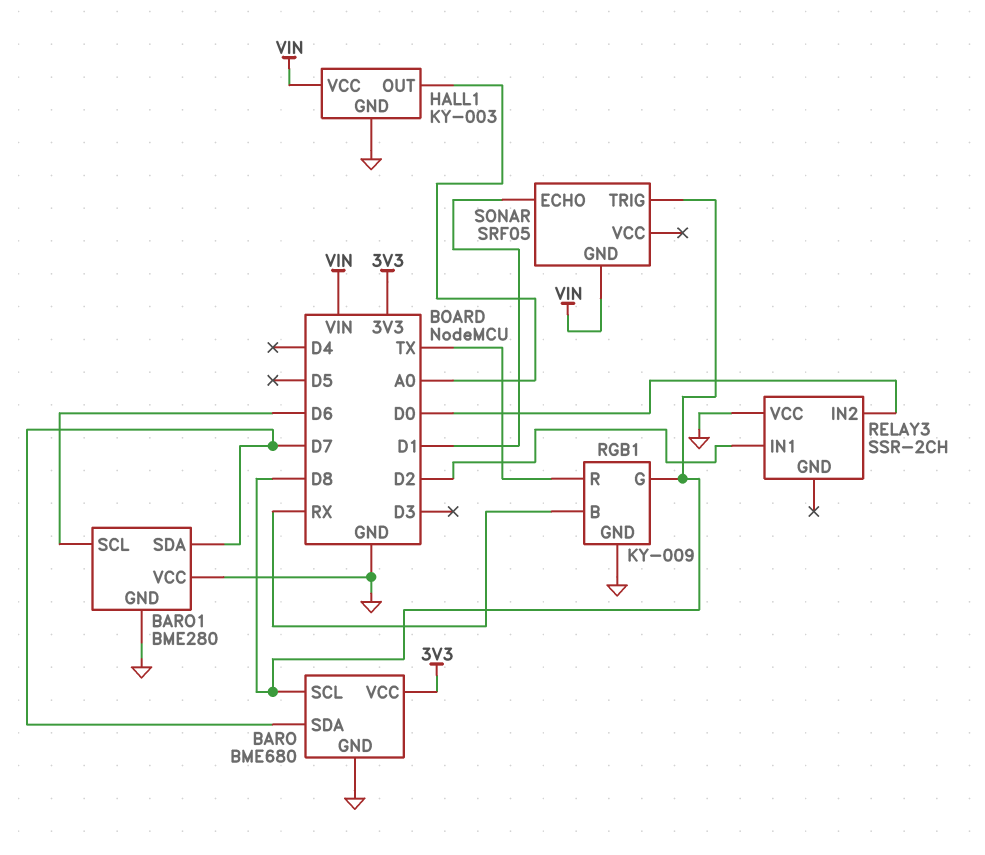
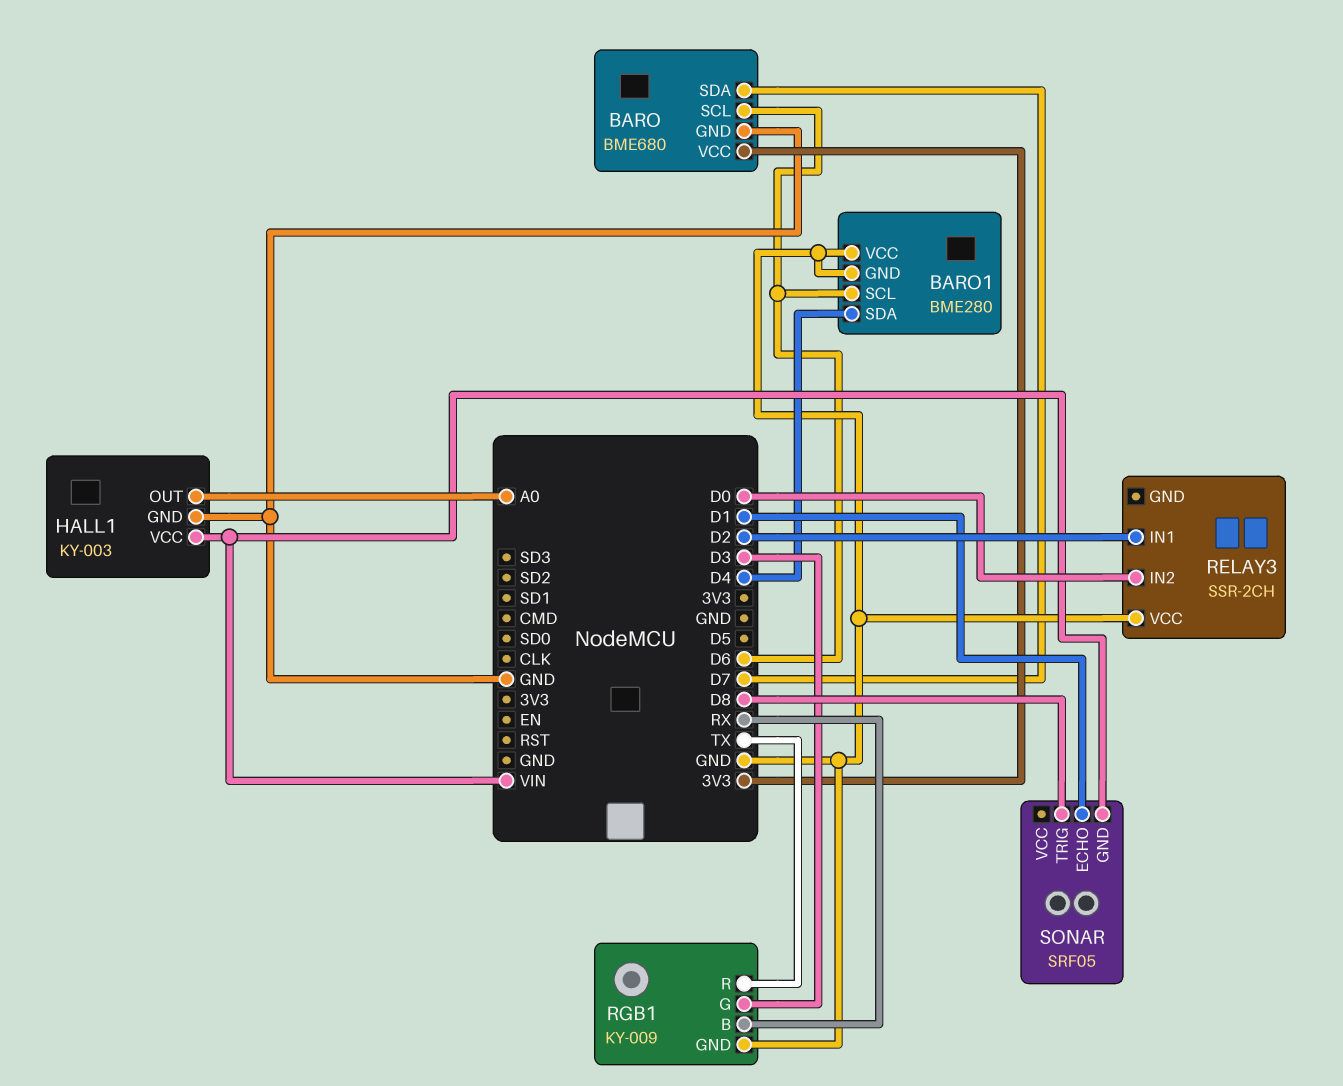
BARO pin SCL: D8 -> D6
BARO1 pin SDA: D7 -> D4
RGB1 pin G: D8 -> D3

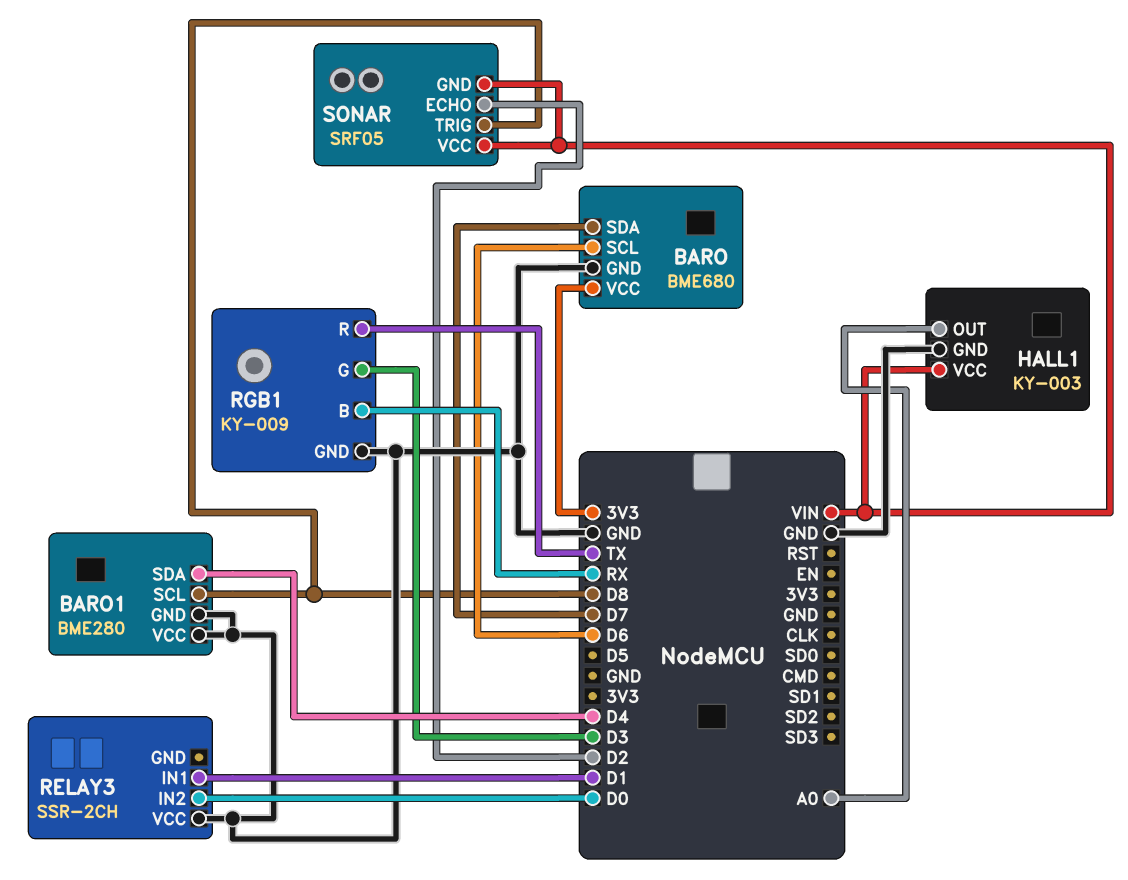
BARO1 pin SCL: D6 -> D8
RELAY3 pin IN1: D2 -> D1
SONAR pin ECHO: D1 -> D2
SONAR pin VCC: none -> VIN

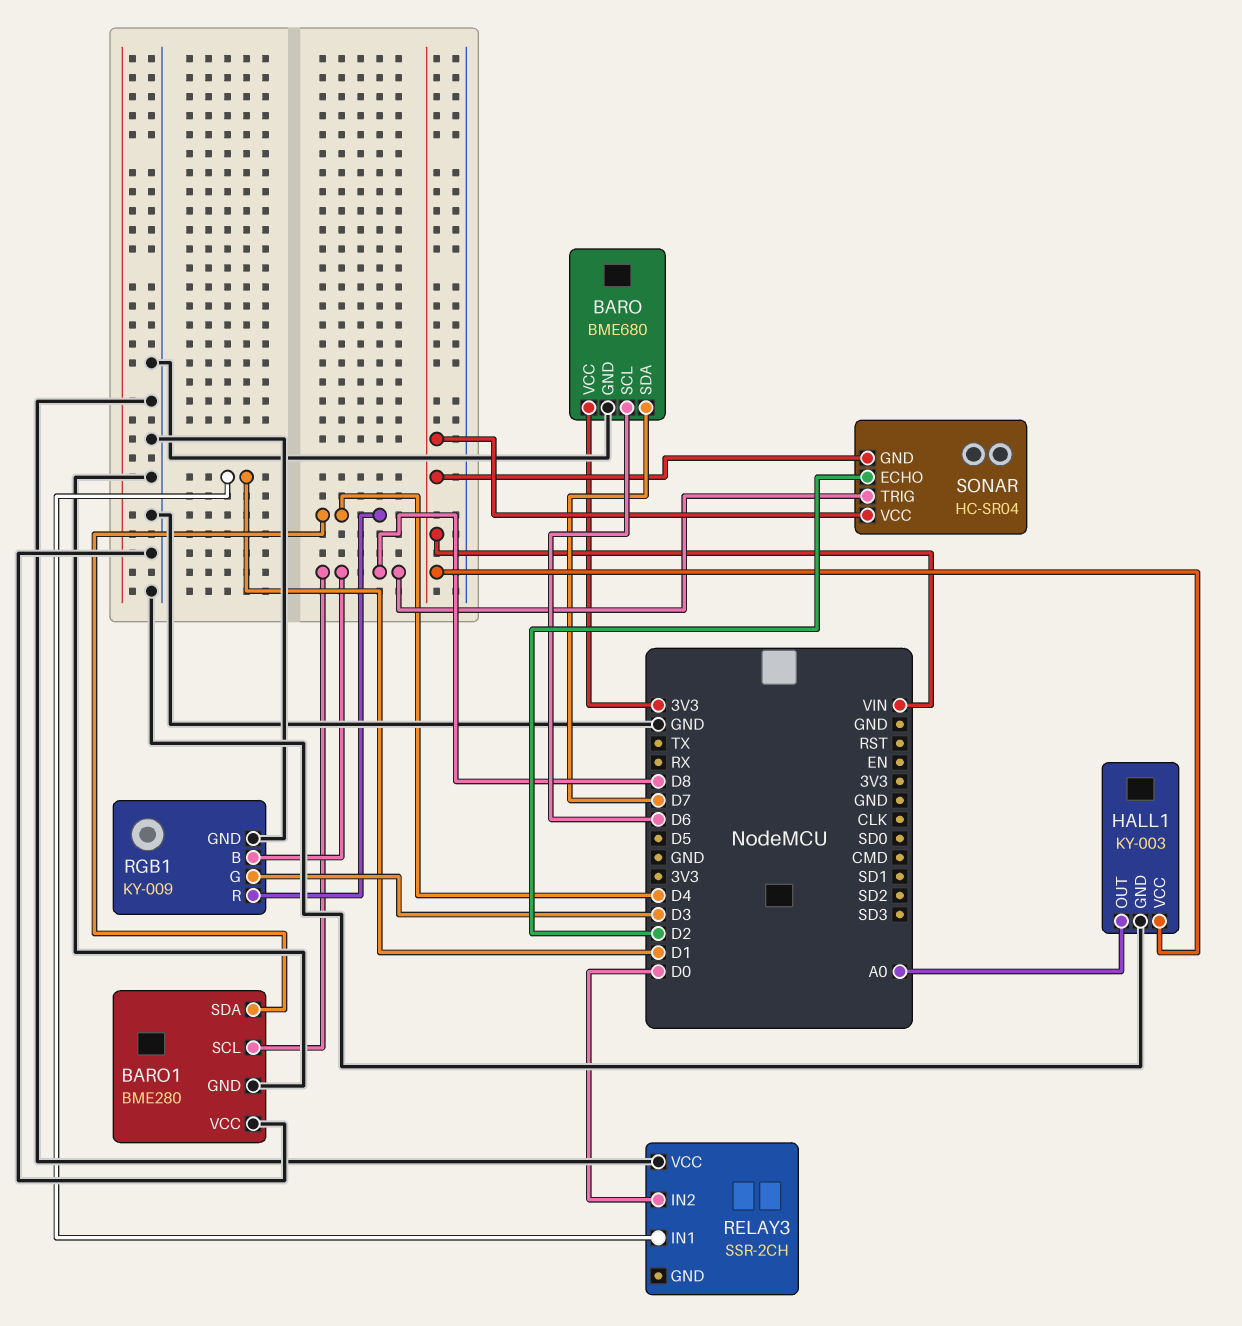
RGB1 pin B: RX -> D8
RGB1 pin R: TX -> D4
SONAR: SRF05 -> HC-SR04

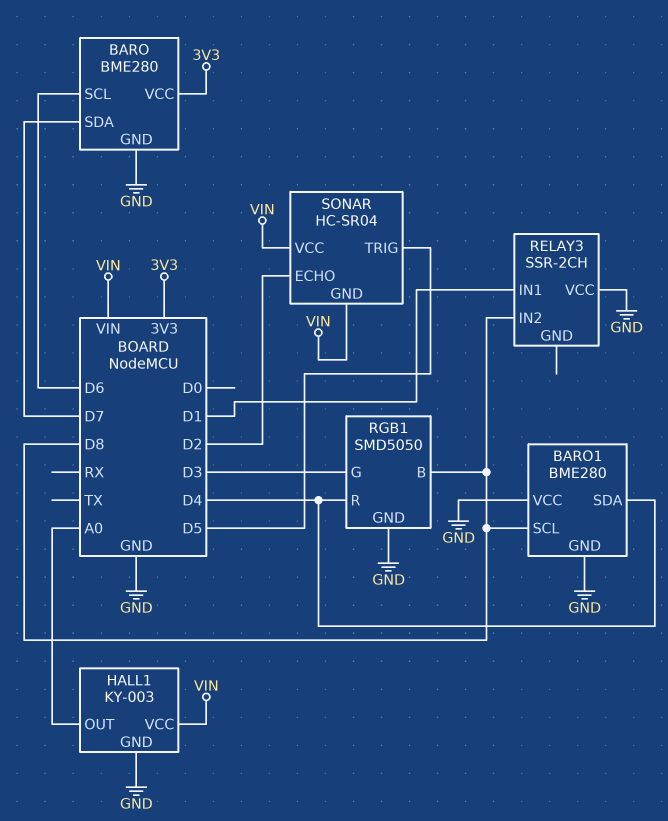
BARO: BME680 -> BME280
RELAY3 pin IN2: D0 -> D8
RGB1: KY-009 -> SMD5050
SONAR pin TRIG: D8 -> D5

